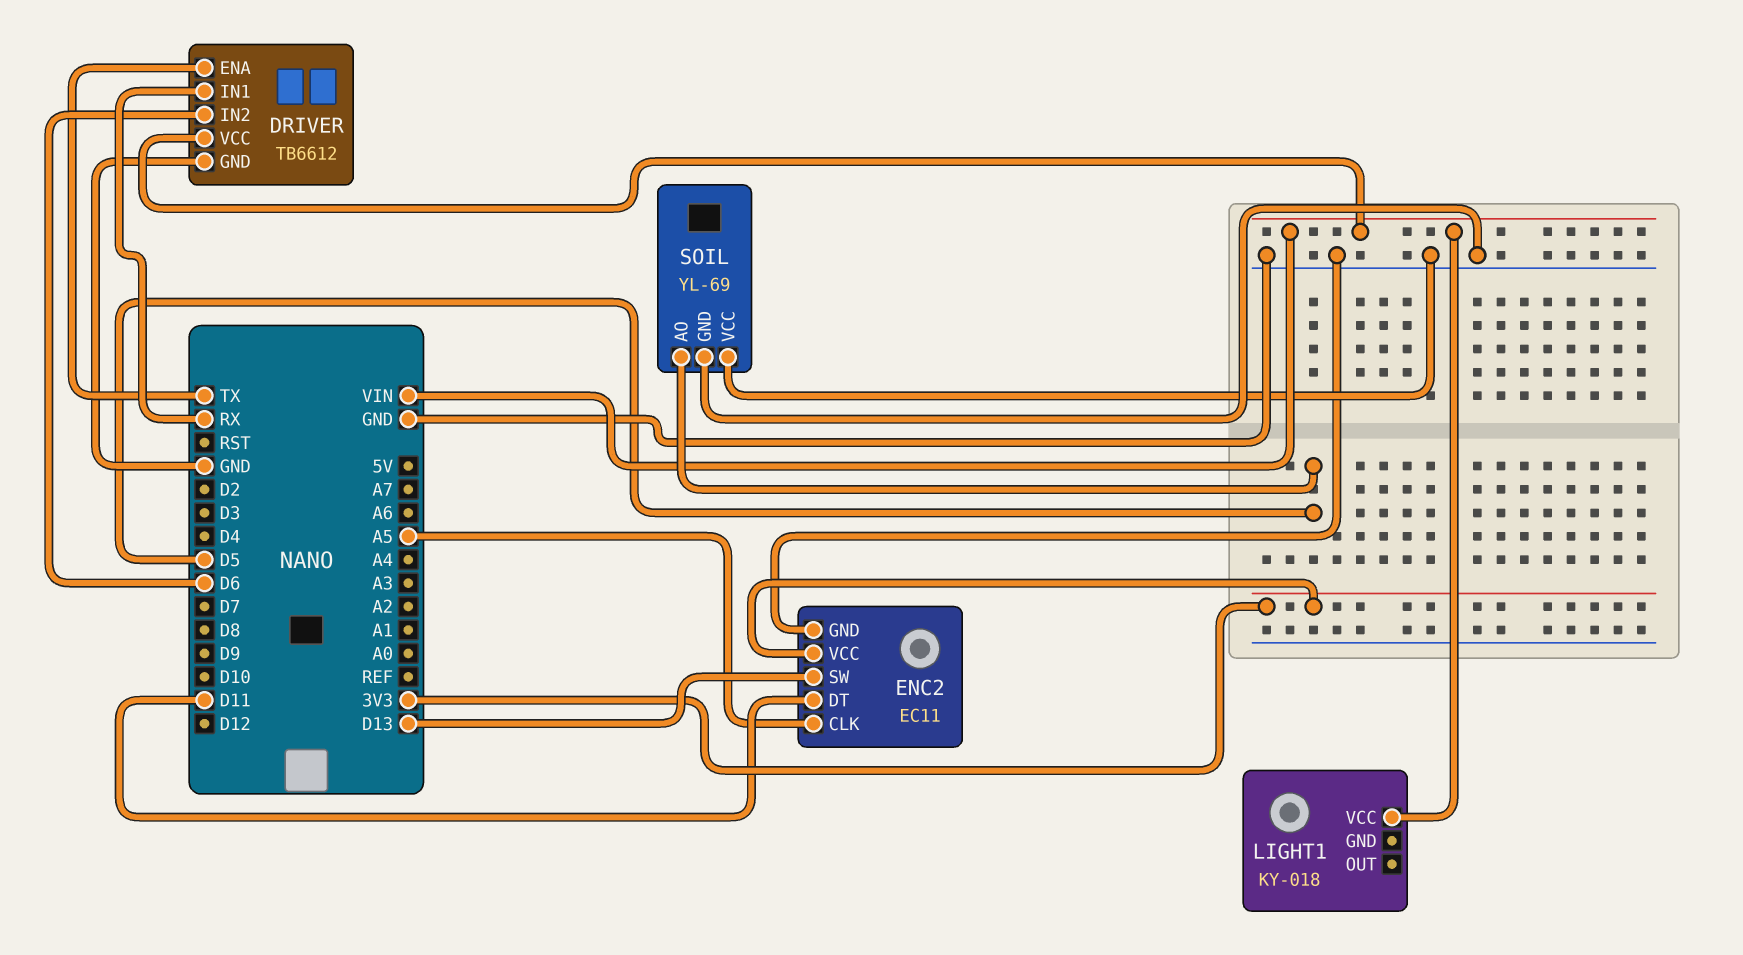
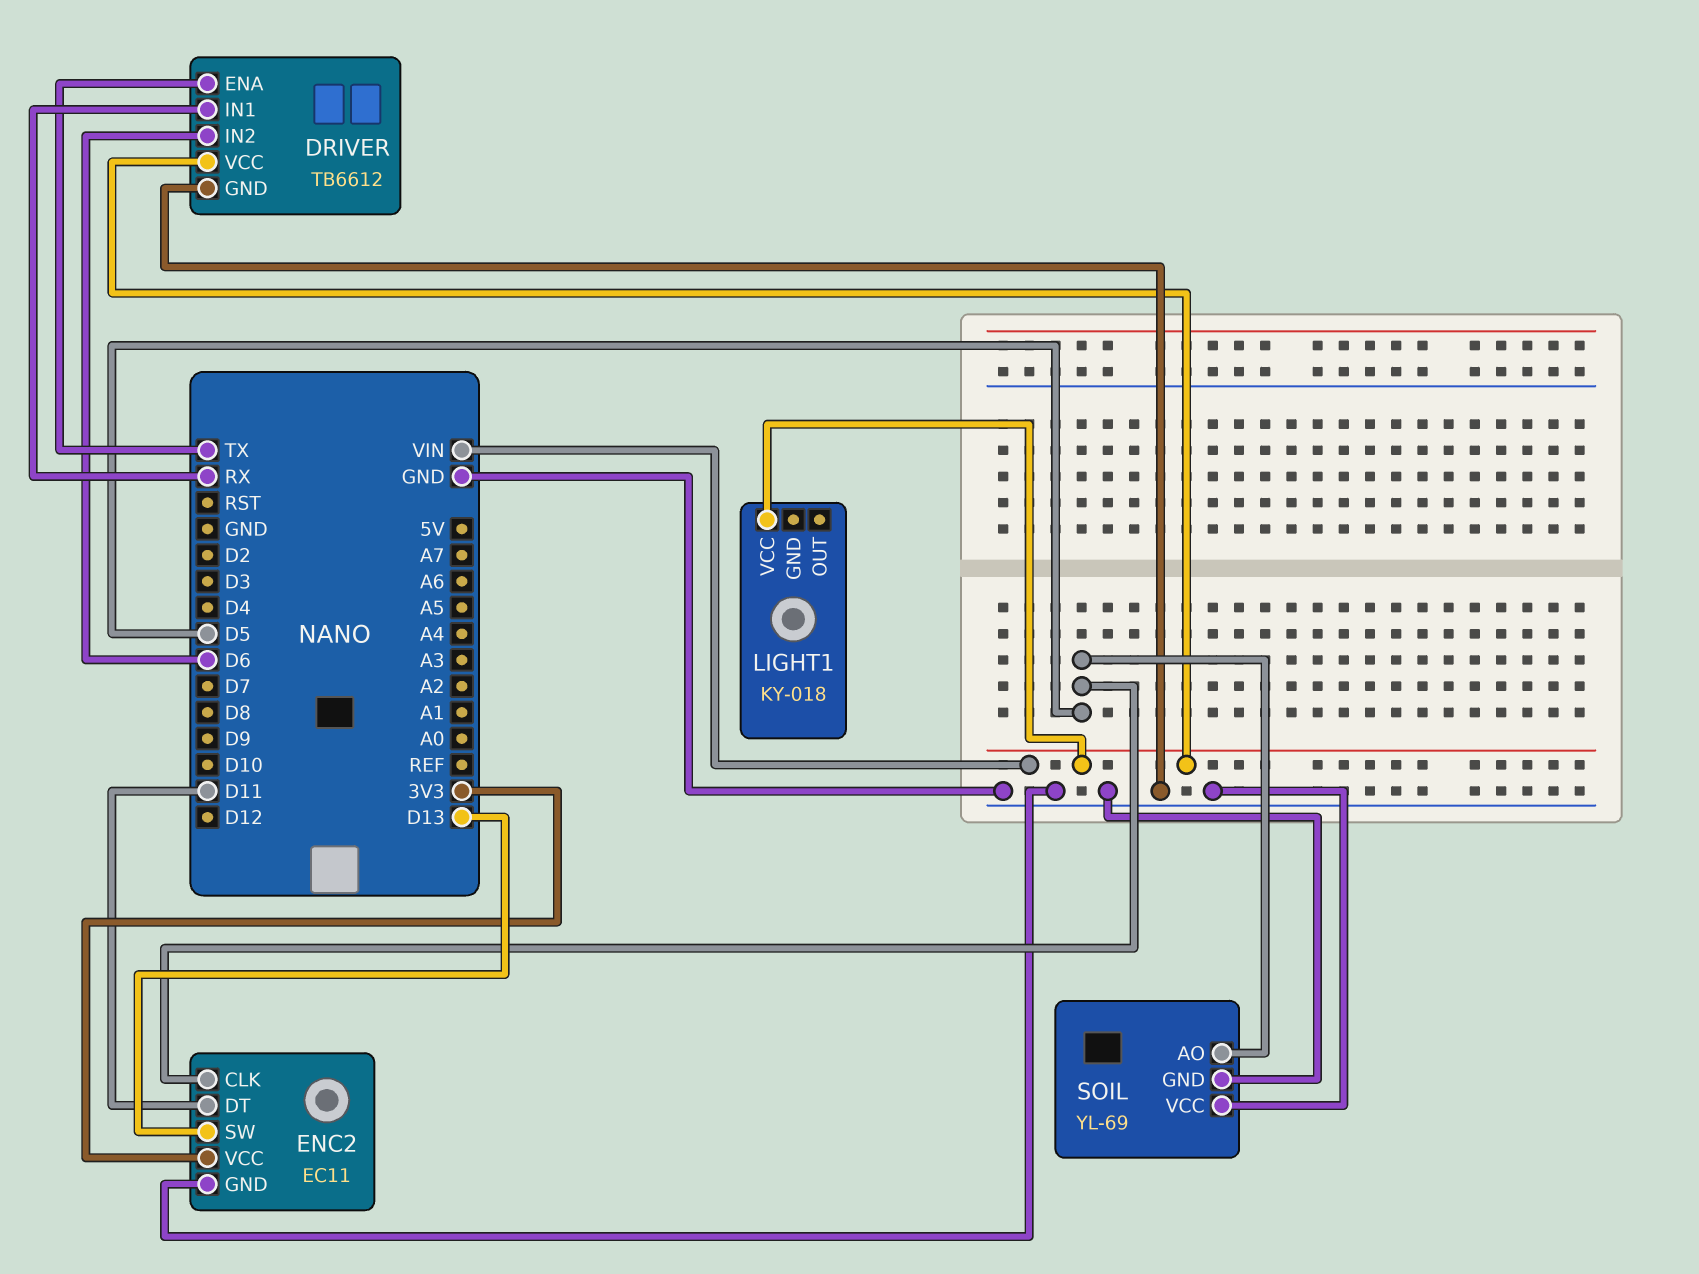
ENC2 pin CLK: A5 -> D5

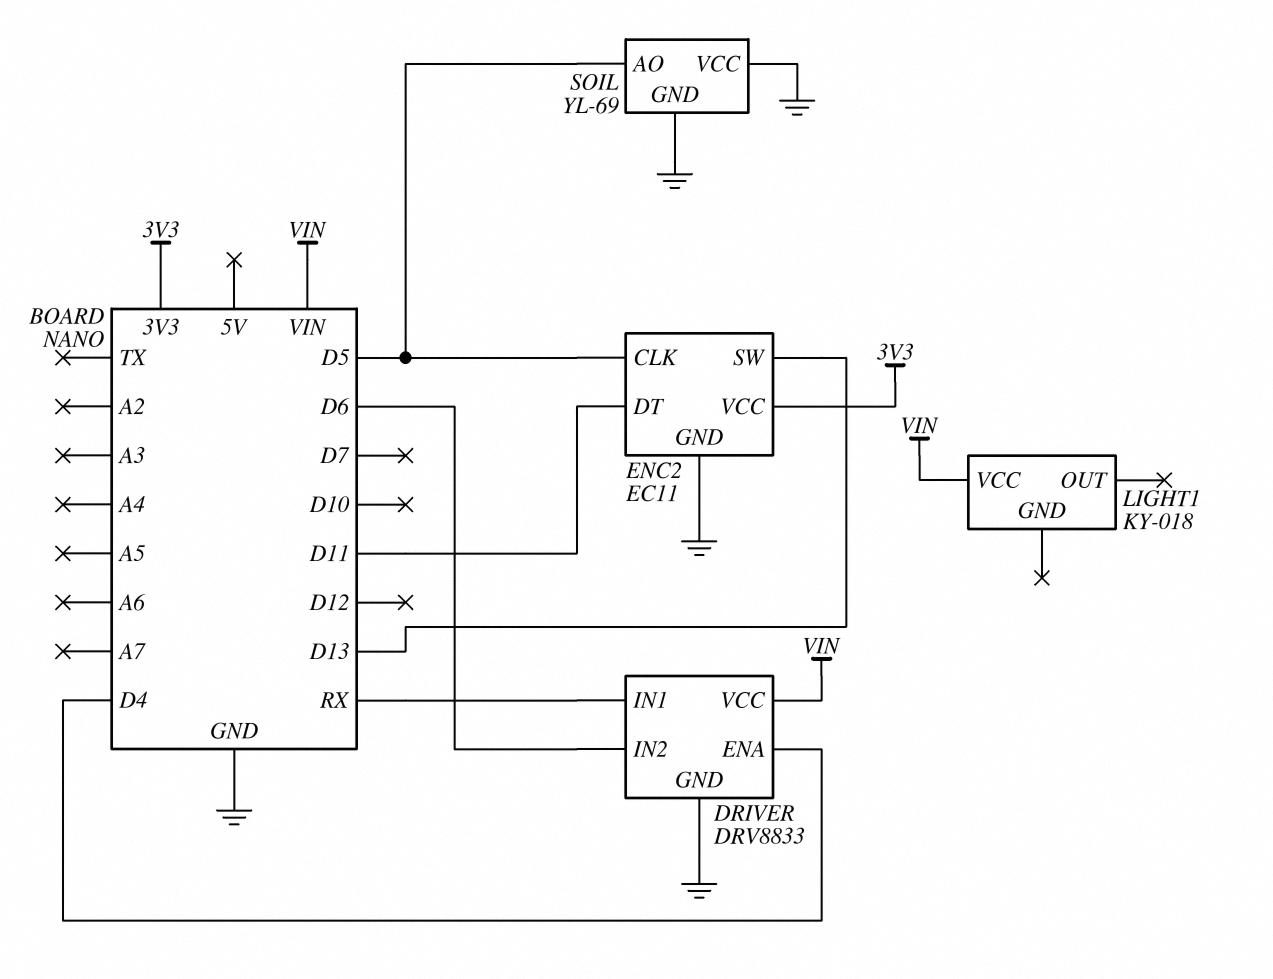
DRIVER: TB6612 -> DRV8833
DRIVER pin ENA: TX -> D4

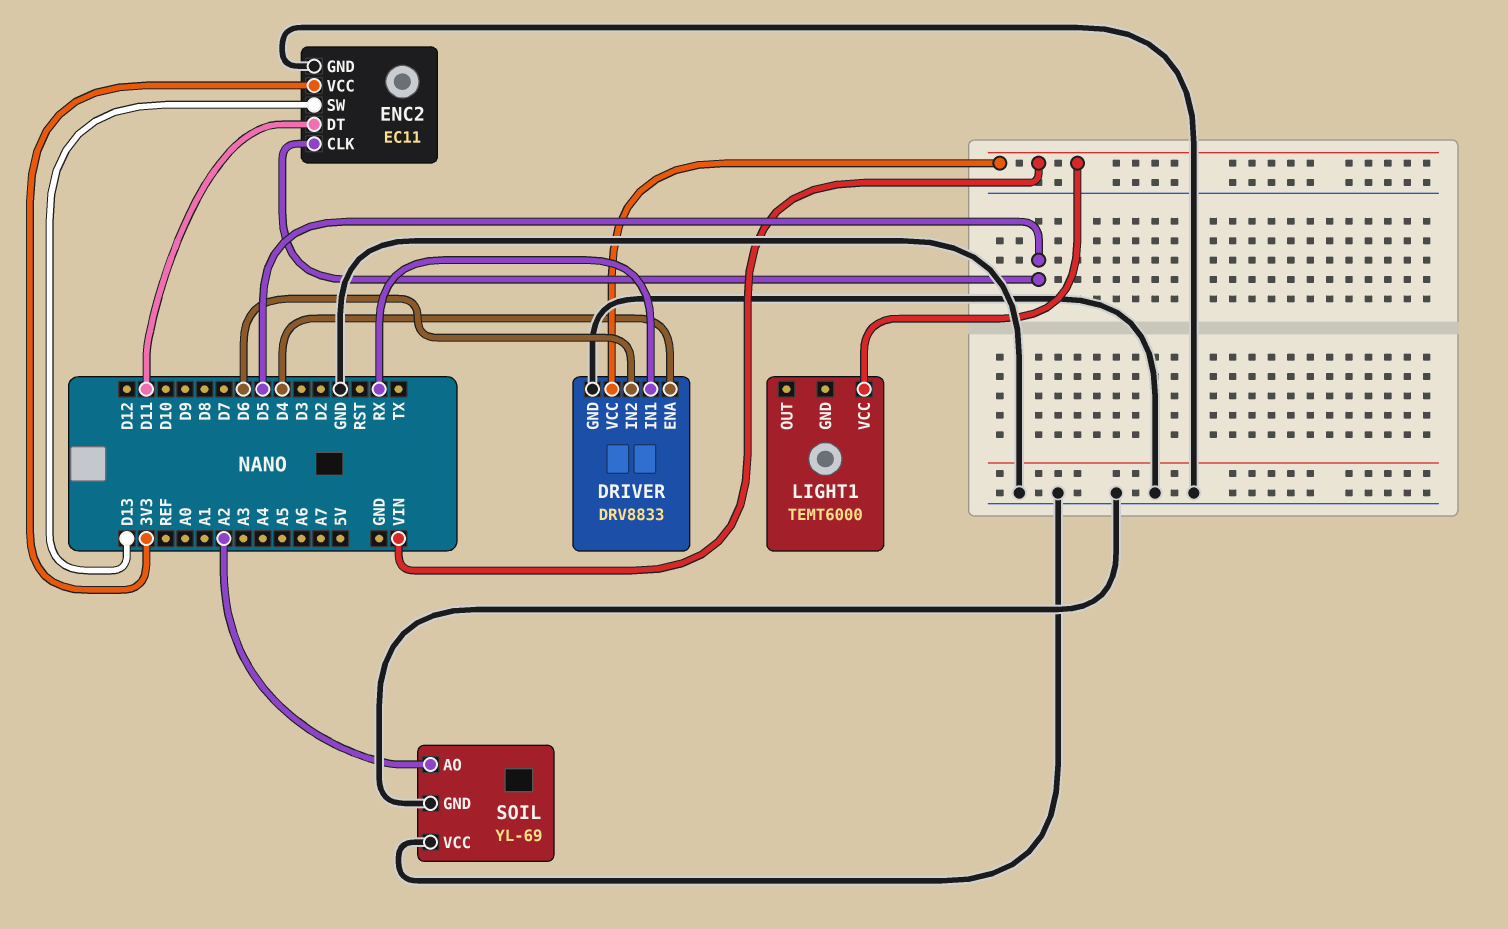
LIGHT1: KY-018 -> TEMT6000
SOIL pin AO: D5 -> A2

